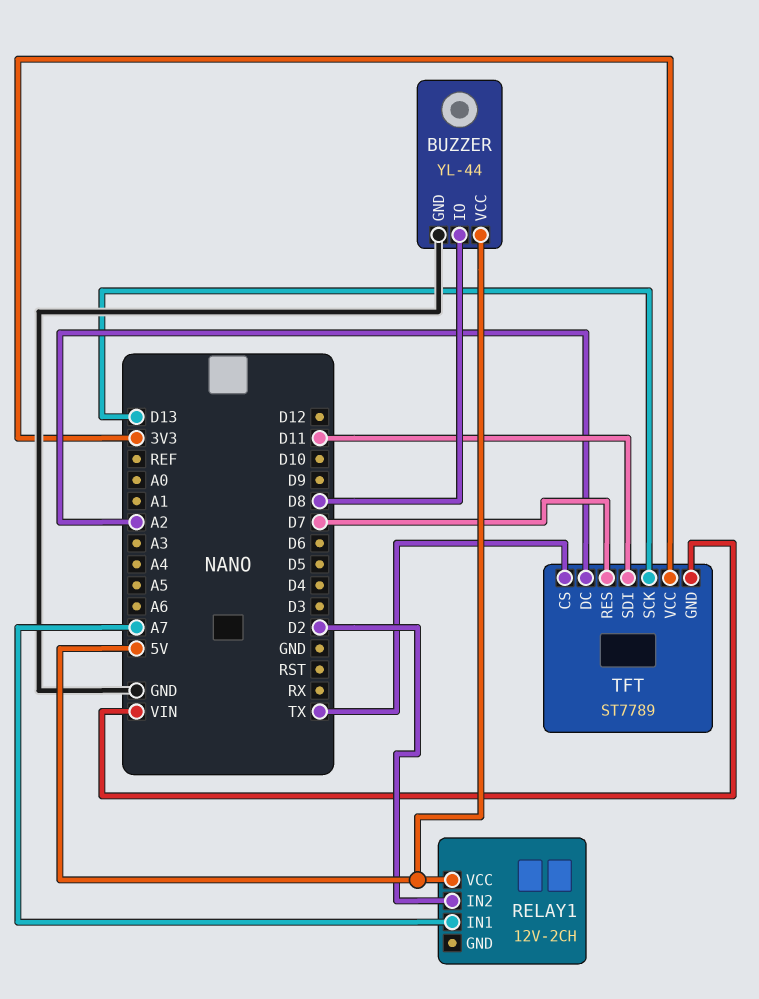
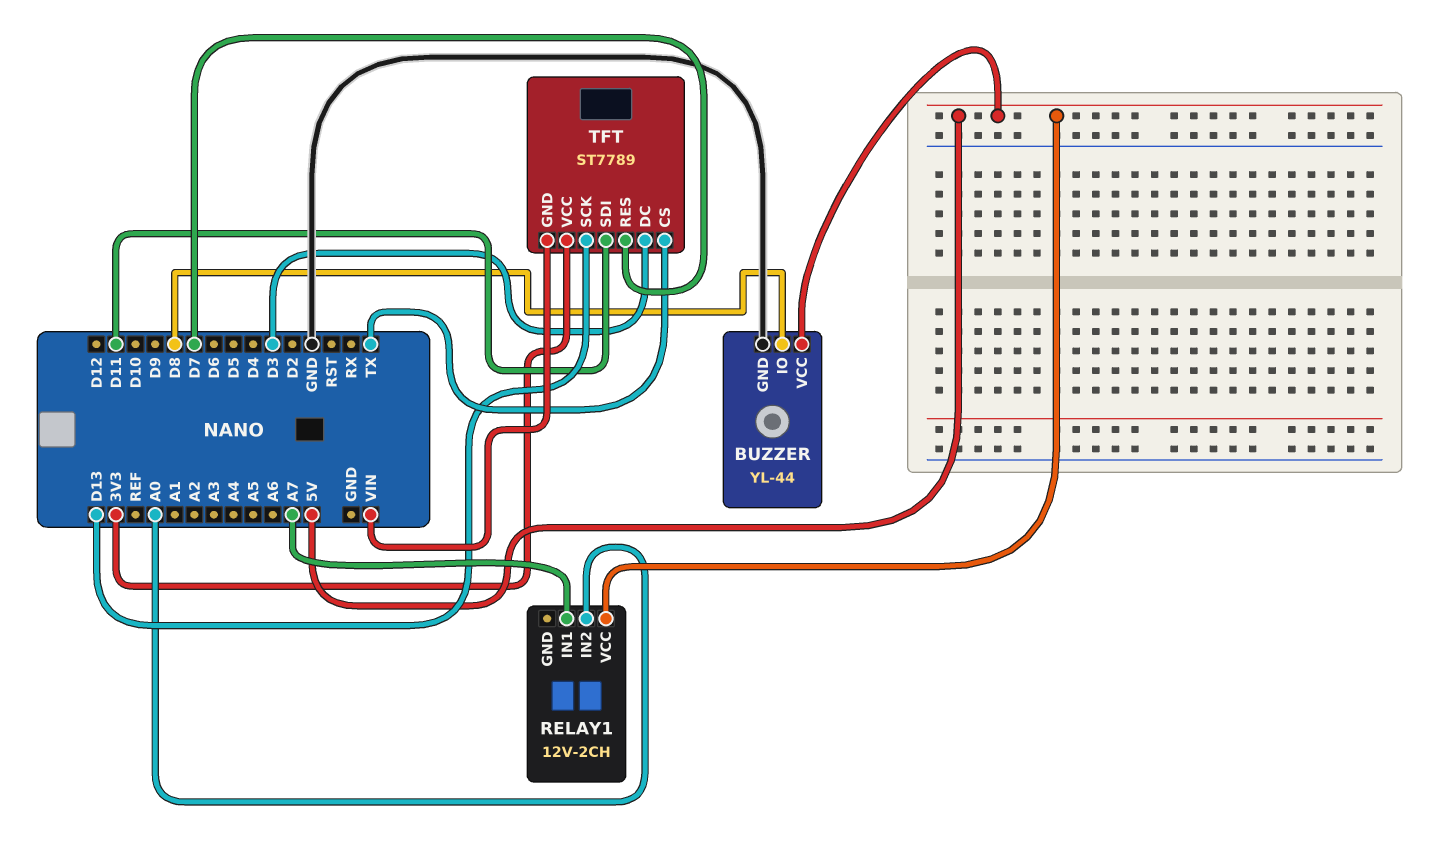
RELAY1 pin IN2: D2 -> A0
TFT pin DC: A2 -> D3

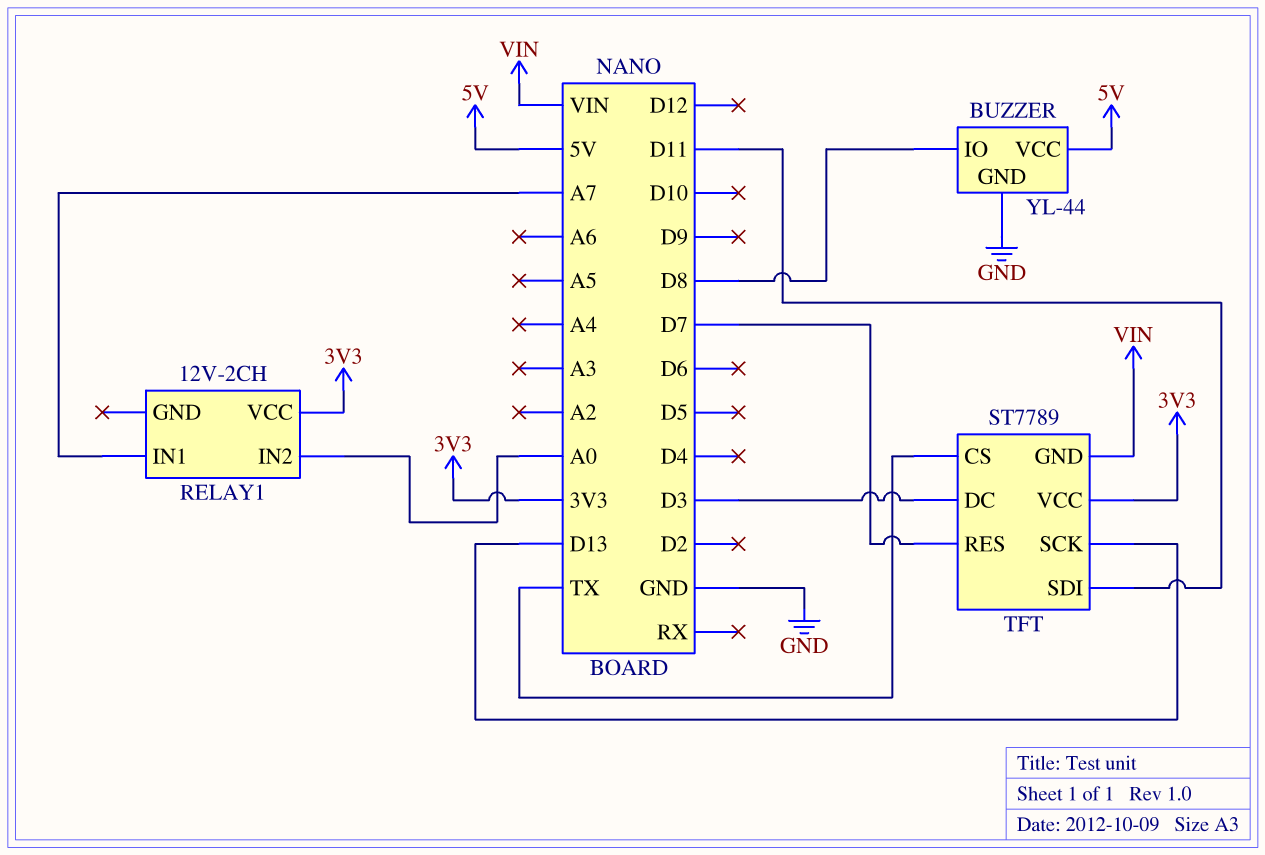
RELAY1 pin VCC: 5V -> 3V3

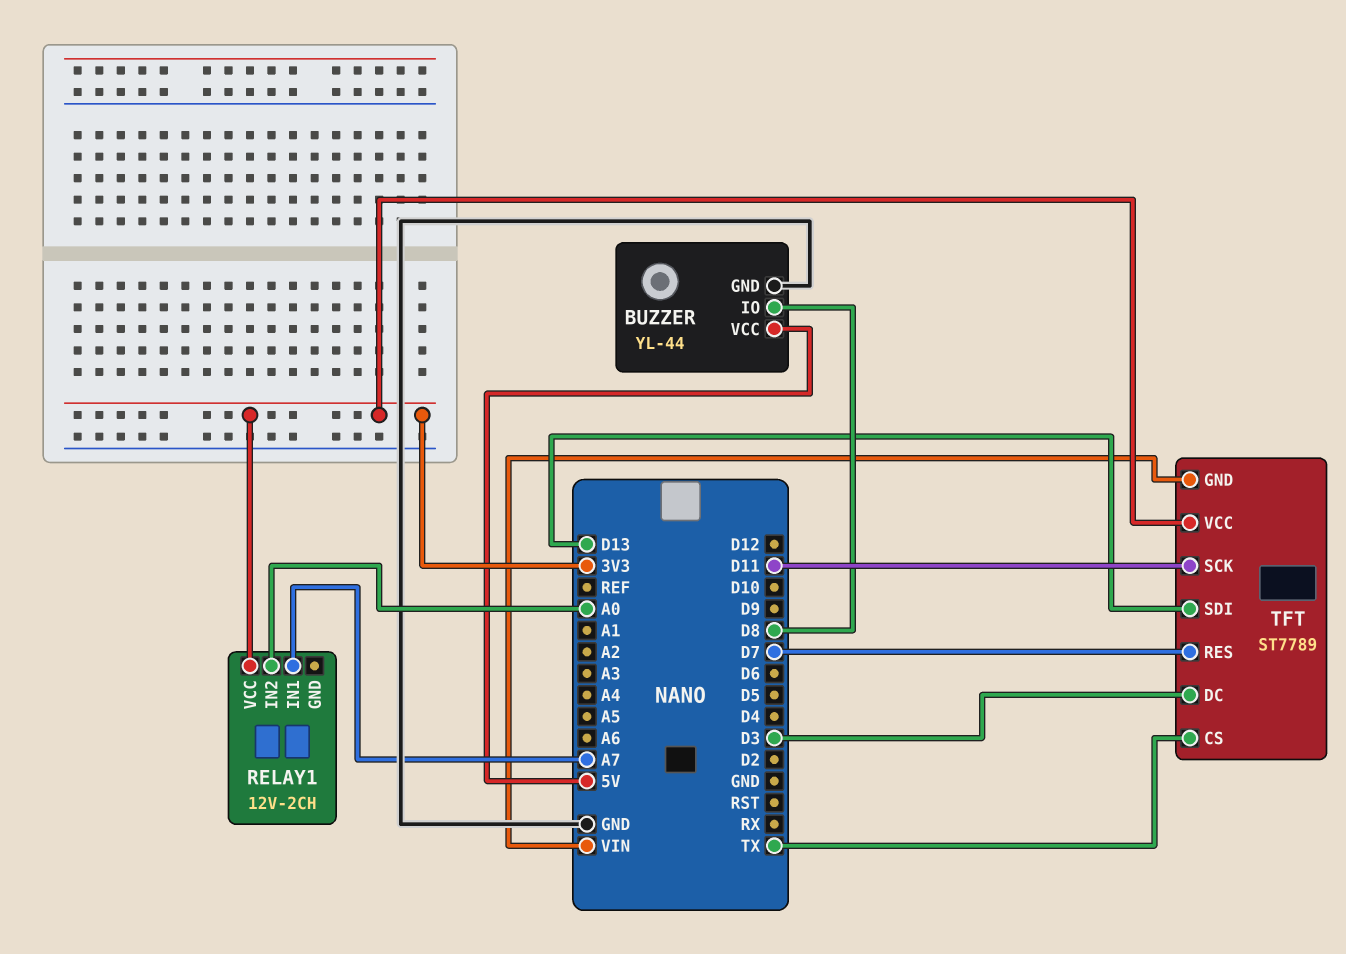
TFT pin SCK: D13 -> D11
TFT pin SDI: D11 -> D13

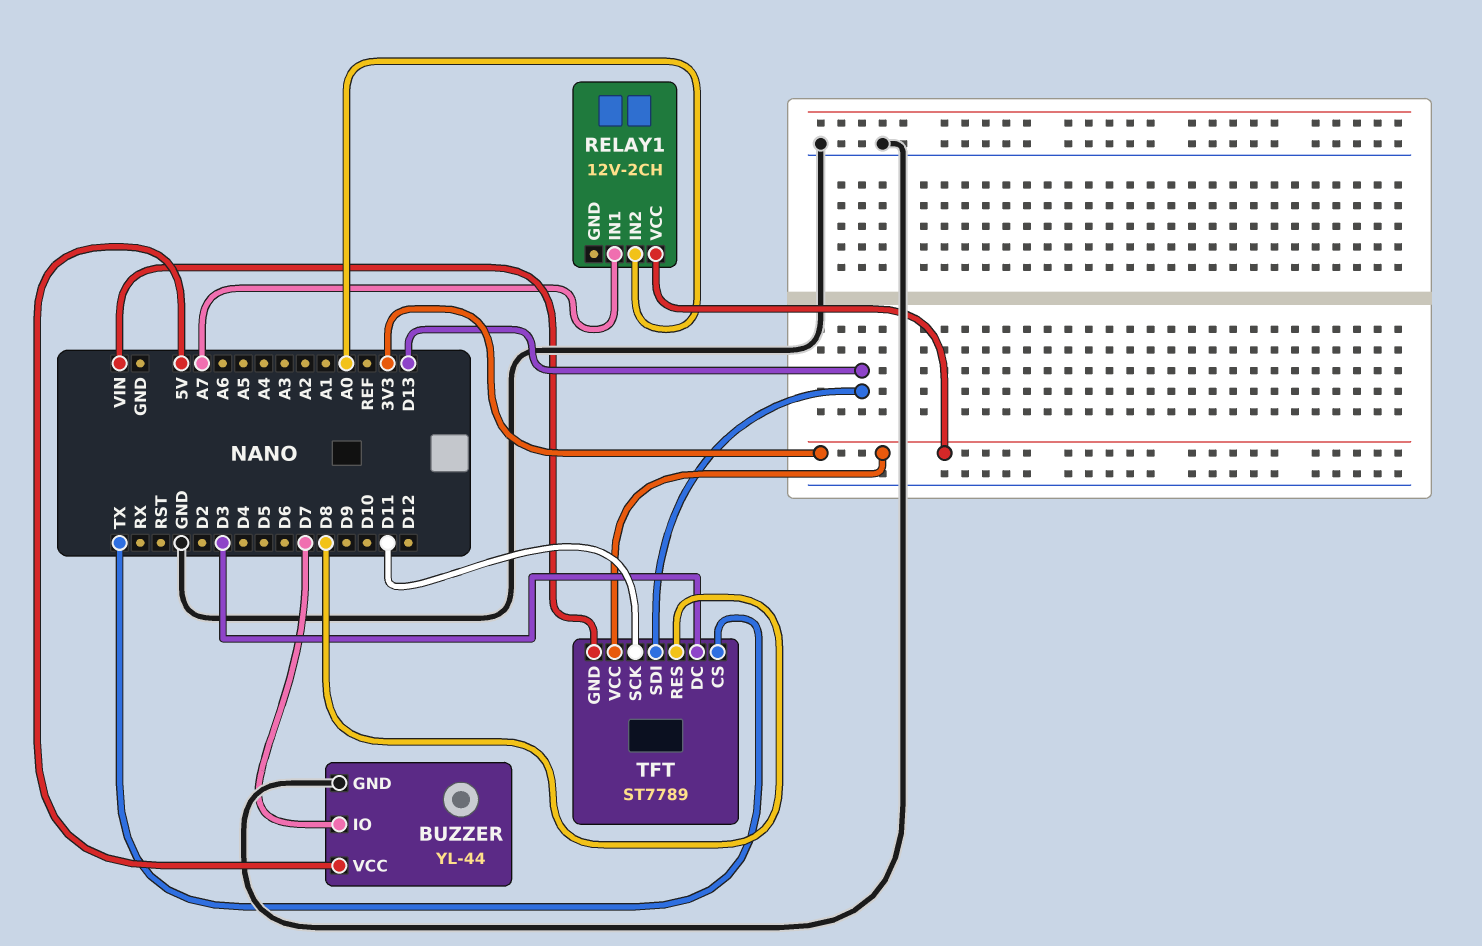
BUZZER pin IO: D8 -> D7
TFT pin RES: D7 -> D8

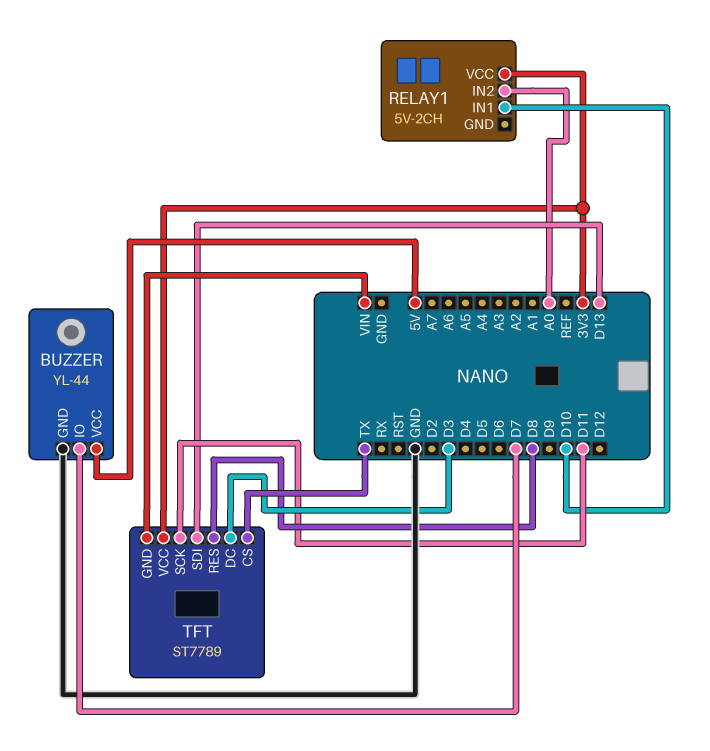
RELAY1: 12V-2CH -> 5V-2CH
RELAY1 pin IN1: A7 -> D10

